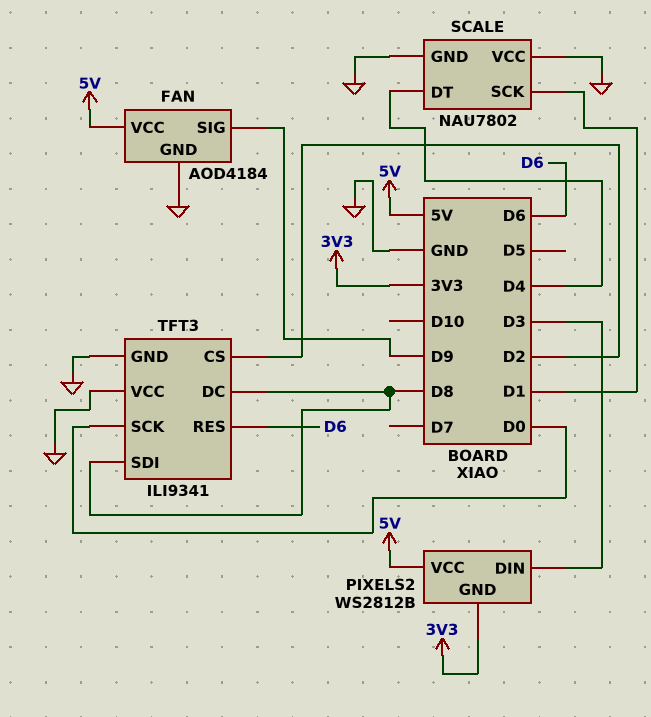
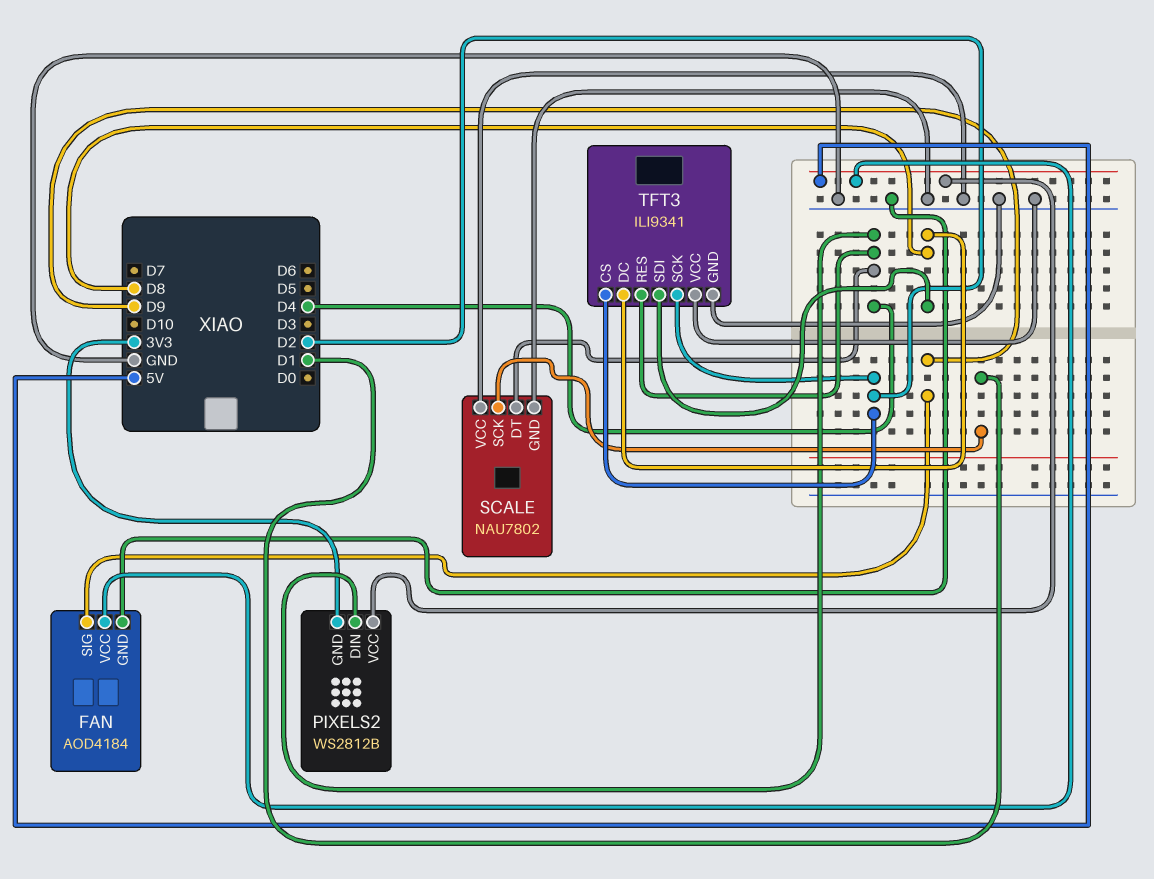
PIXELS2 pin DIN: D3 -> D4
TFT3 pin RES: D6 -> D4
TFT3 pin SCK: D0 -> D2

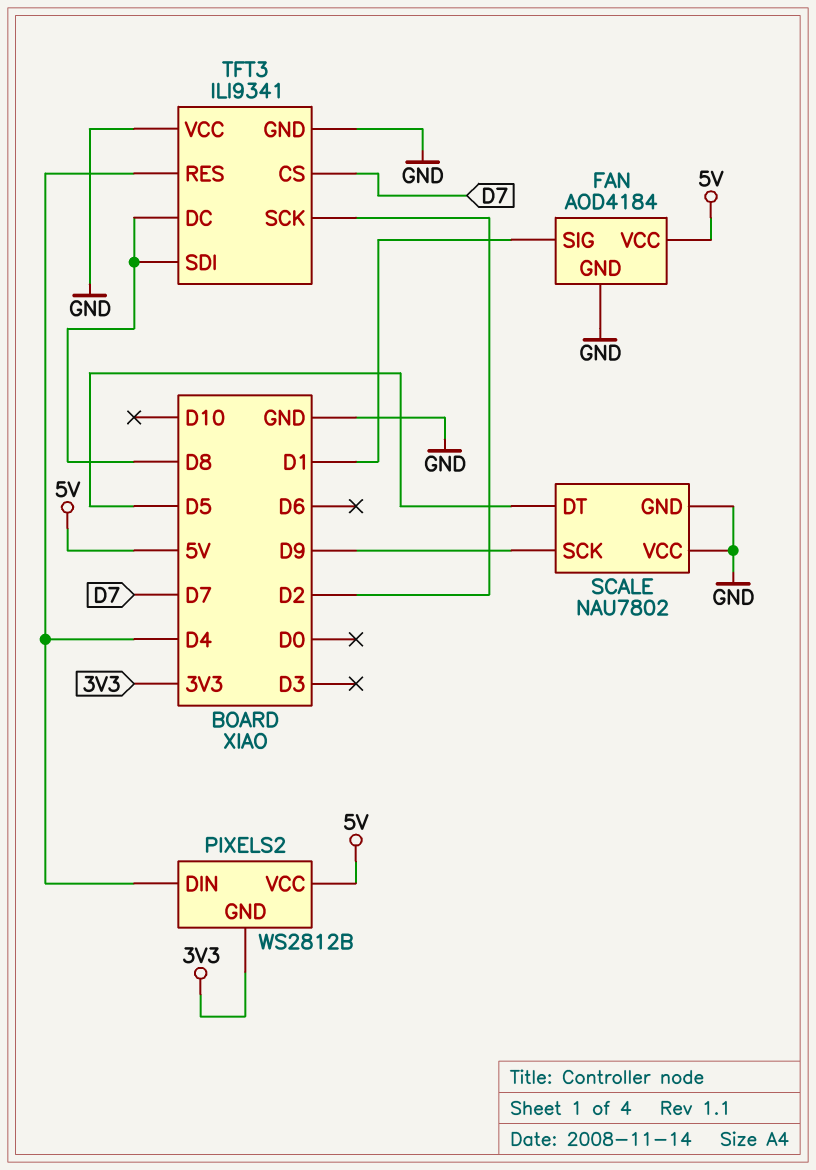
FAN pin SIG: D9 -> D1
SCALE pin DT: D4 -> D5
SCALE pin SCK: D1 -> D9
TFT3 pin CS: D2 -> D7

